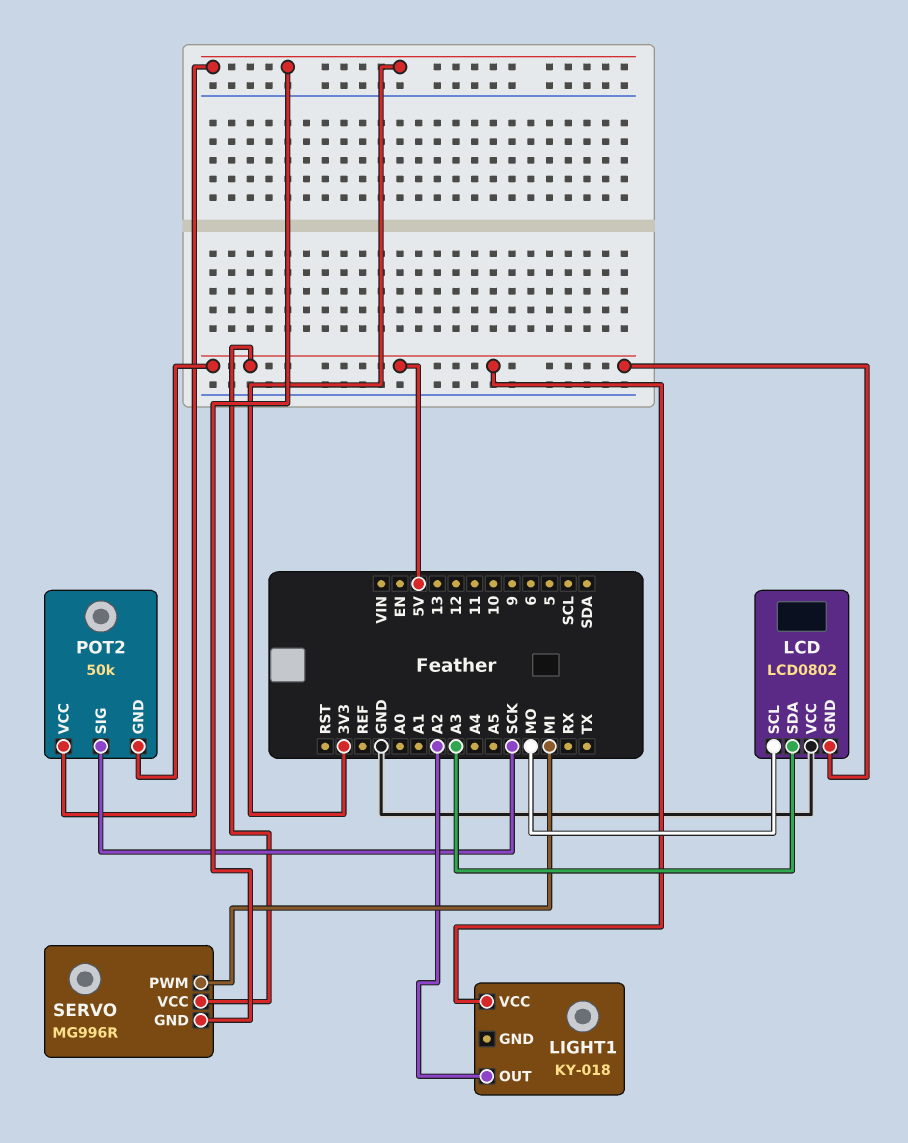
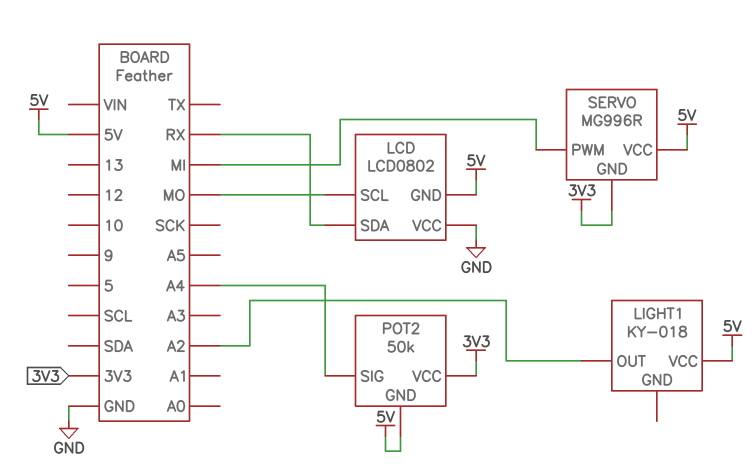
LCD pin SDA: A3 -> RX
POT2 pin SIG: SCK -> A4

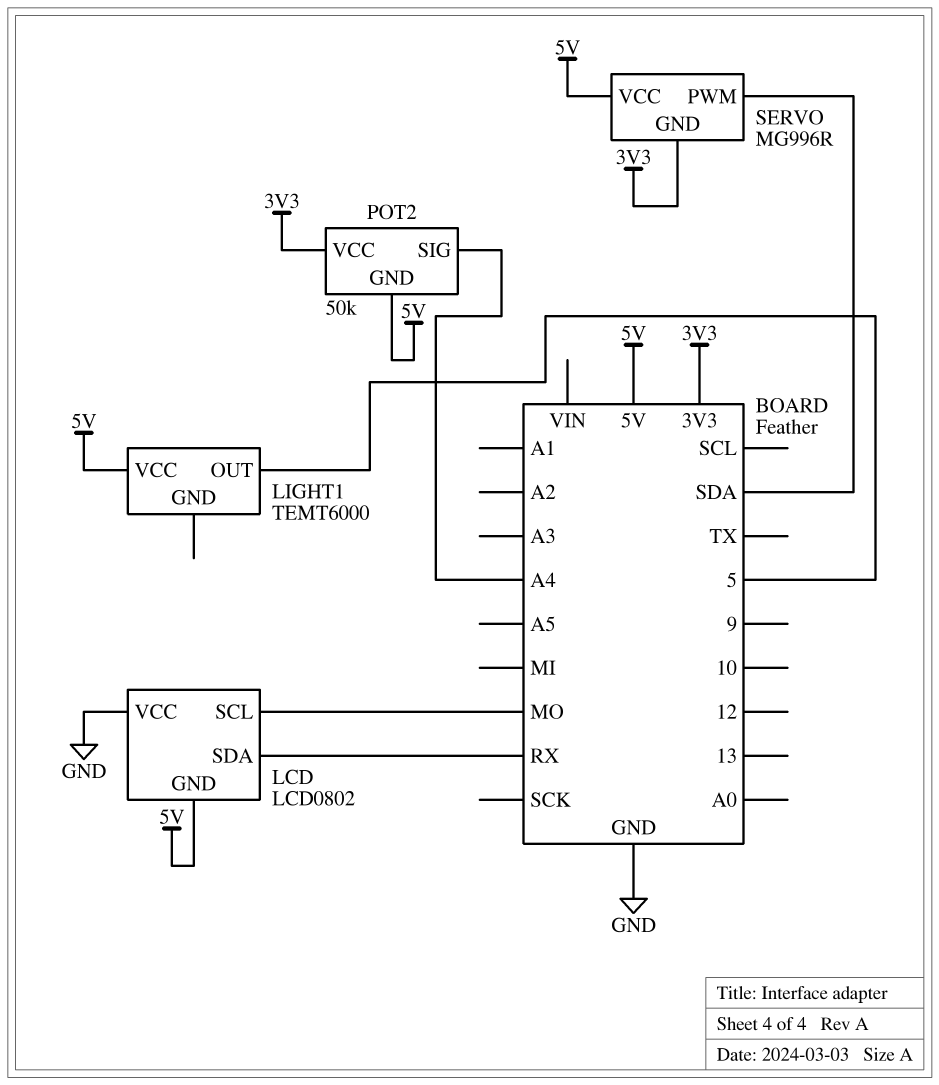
LIGHT1: KY-018 -> TEMT6000
LIGHT1 pin OUT: A2 -> 5
SERVO pin PWM: MI -> SDA

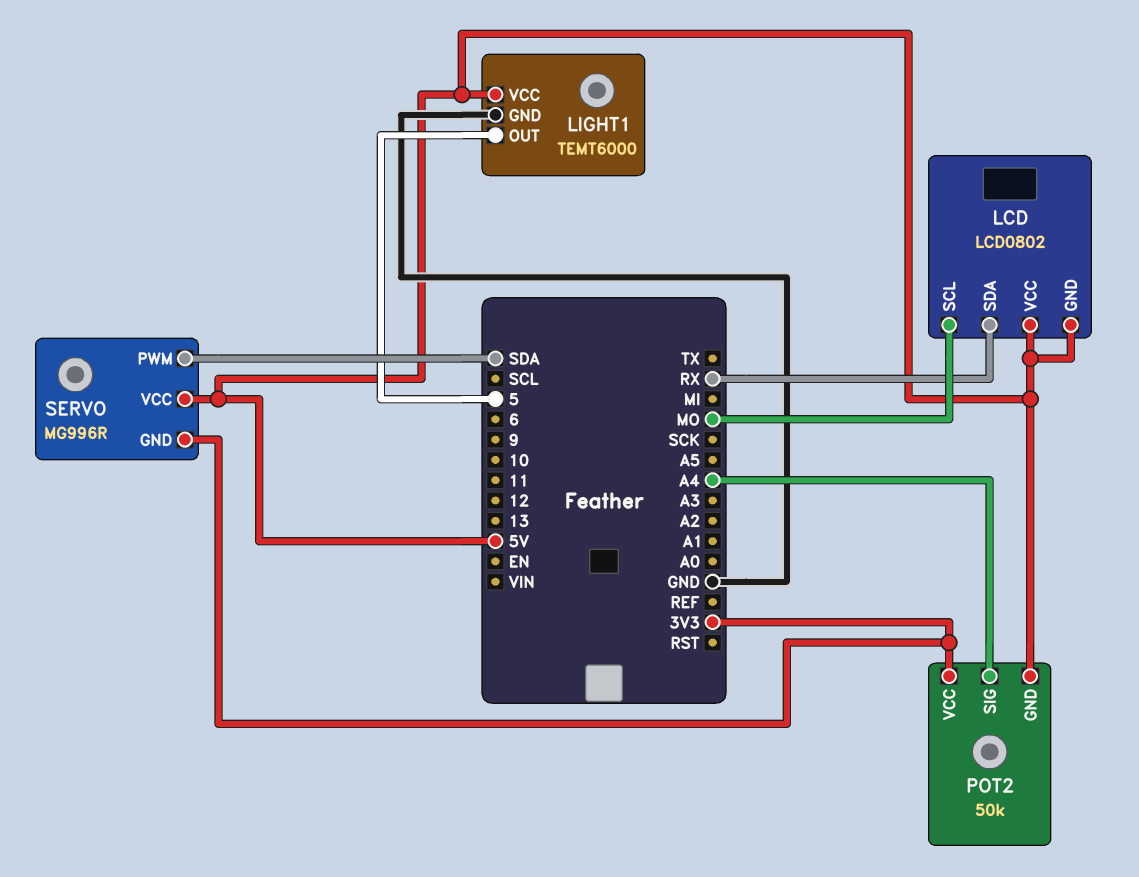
LCD pin VCC: GND -> 5V
LIGHT1 pin GND: none -> GND

